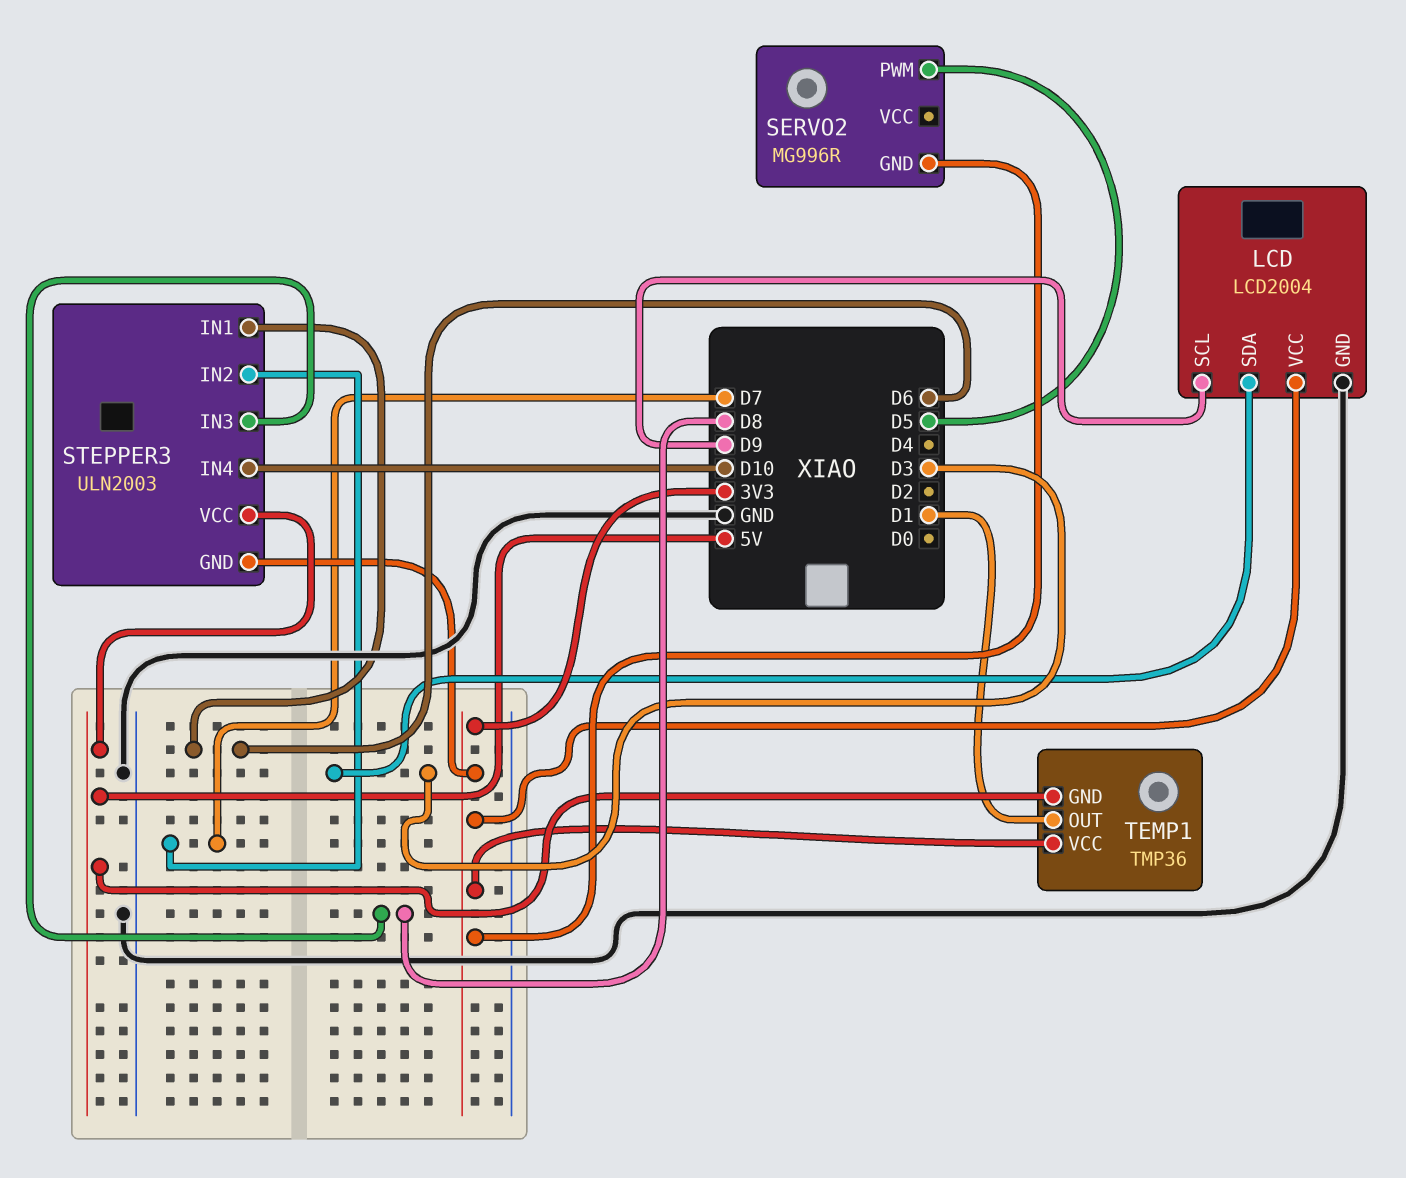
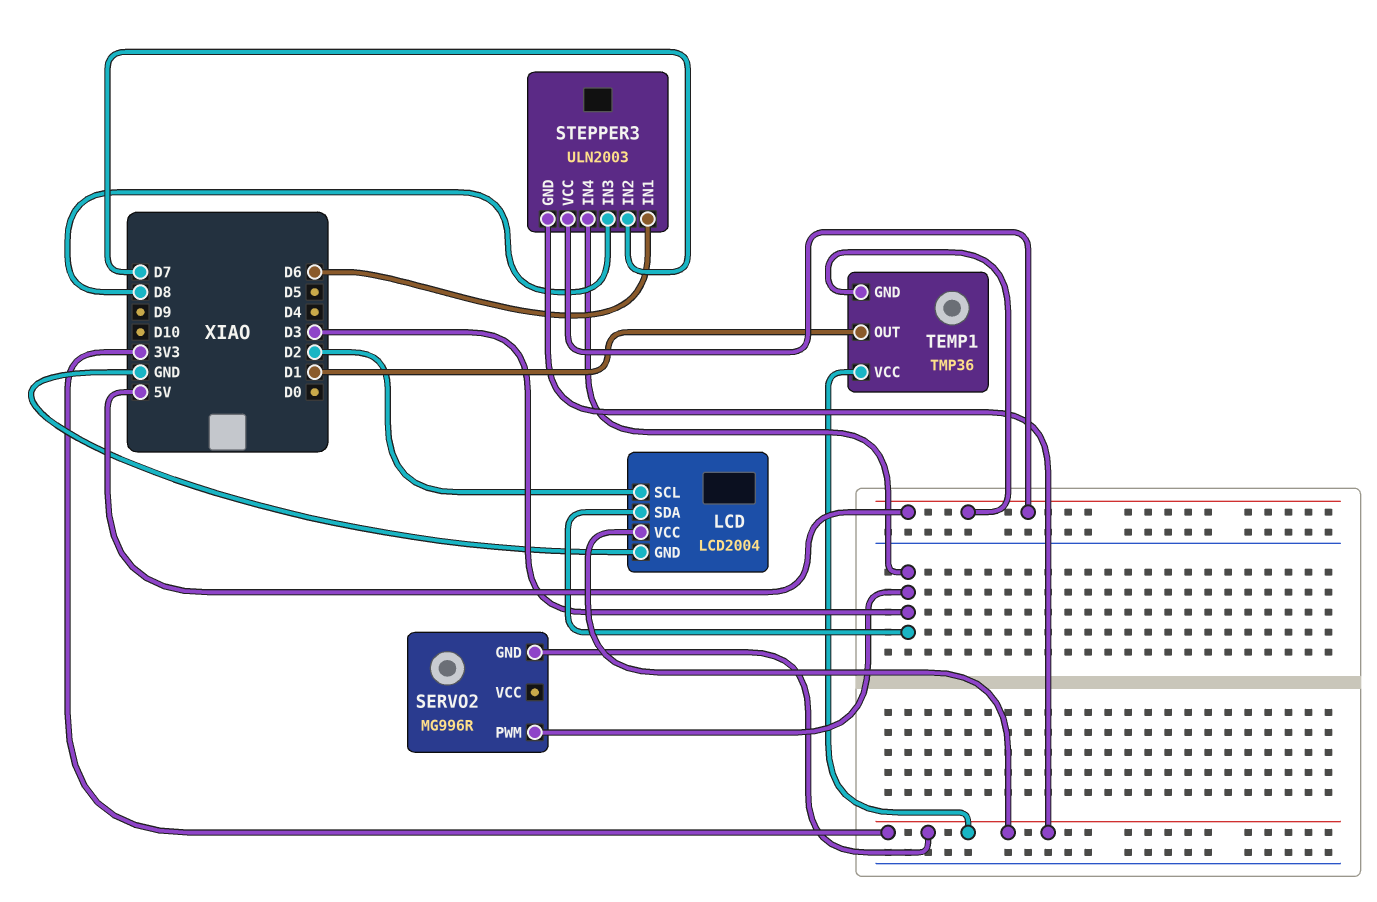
LCD pin SCL: D9 -> D2
SERVO2 pin PWM: D5 -> D3
STEPPER3 pin IN4: D10 -> D3

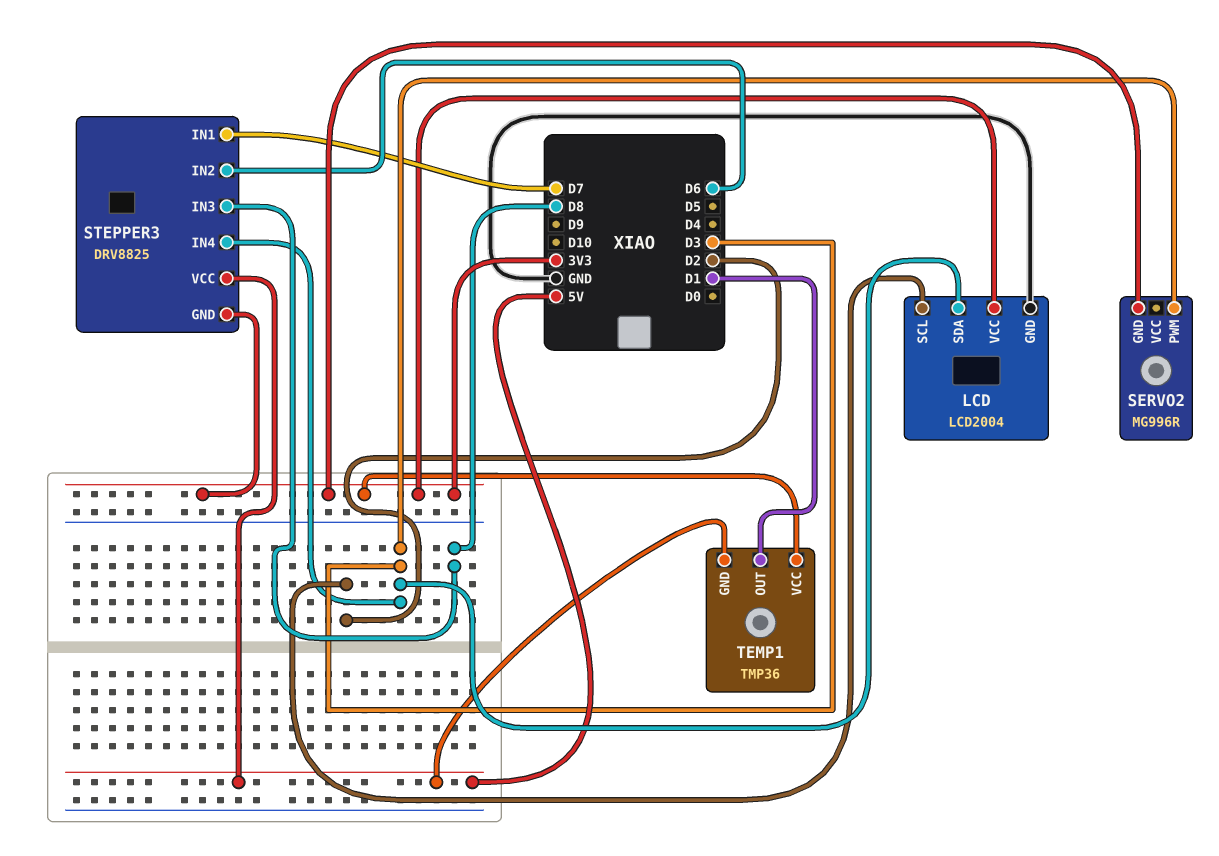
STEPPER3: ULN2003 -> DRV8825
STEPPER3 pin IN1: D6 -> D7
STEPPER3 pin IN2: D7 -> D6

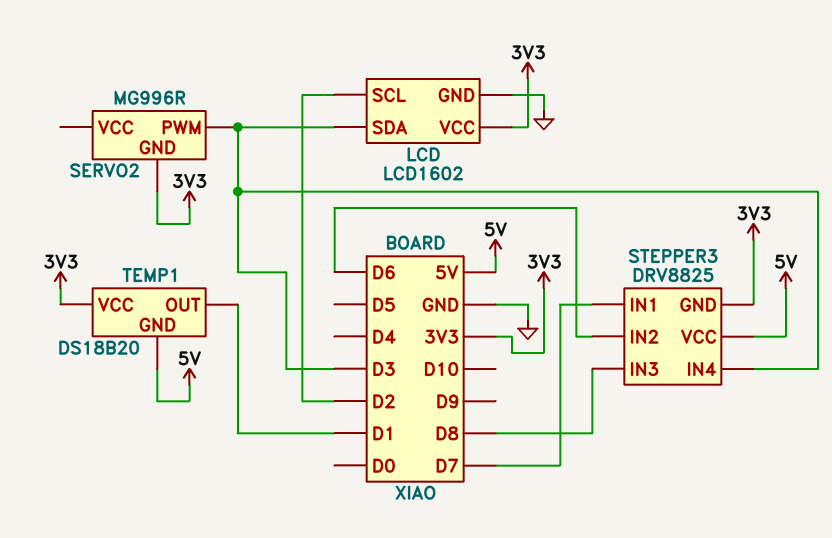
LCD: LCD2004 -> LCD1602
TEMP1: TMP36 -> DS18B20

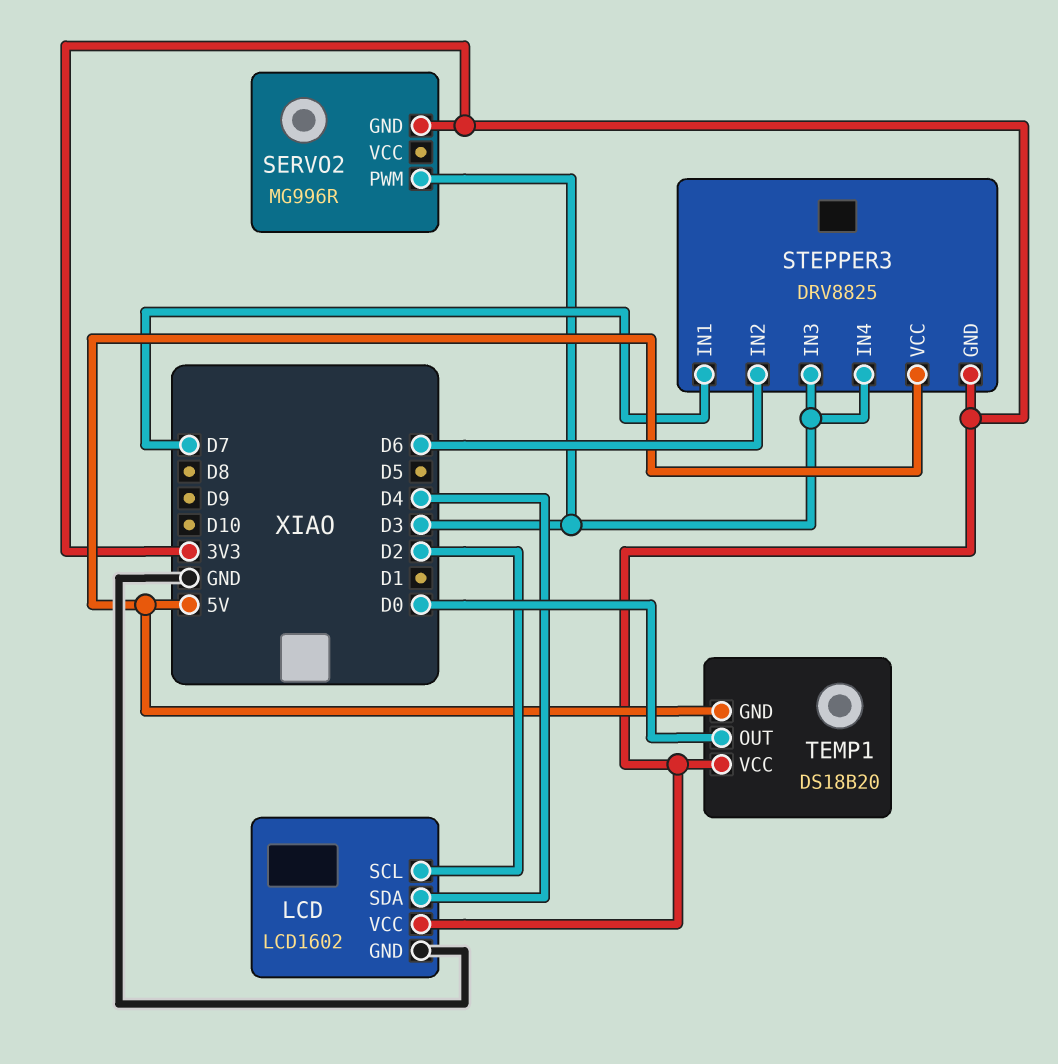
LCD pin SDA: D3 -> D4
STEPPER3 pin IN3: D8 -> D3
TEMP1 pin OUT: D1 -> D0

